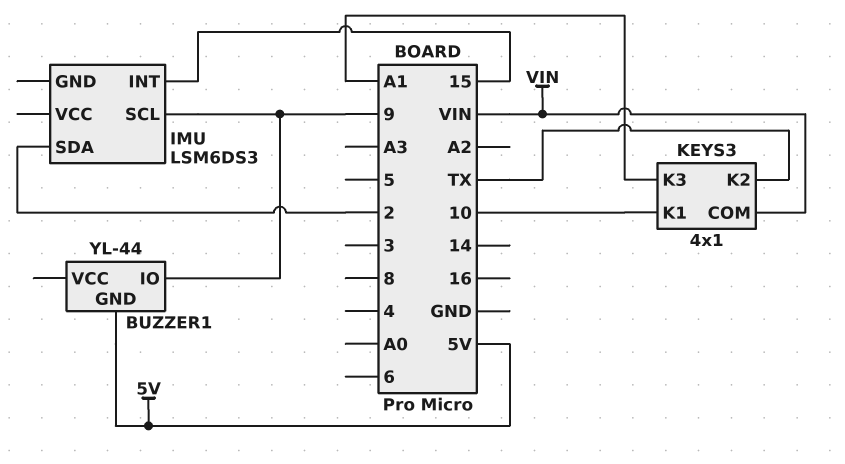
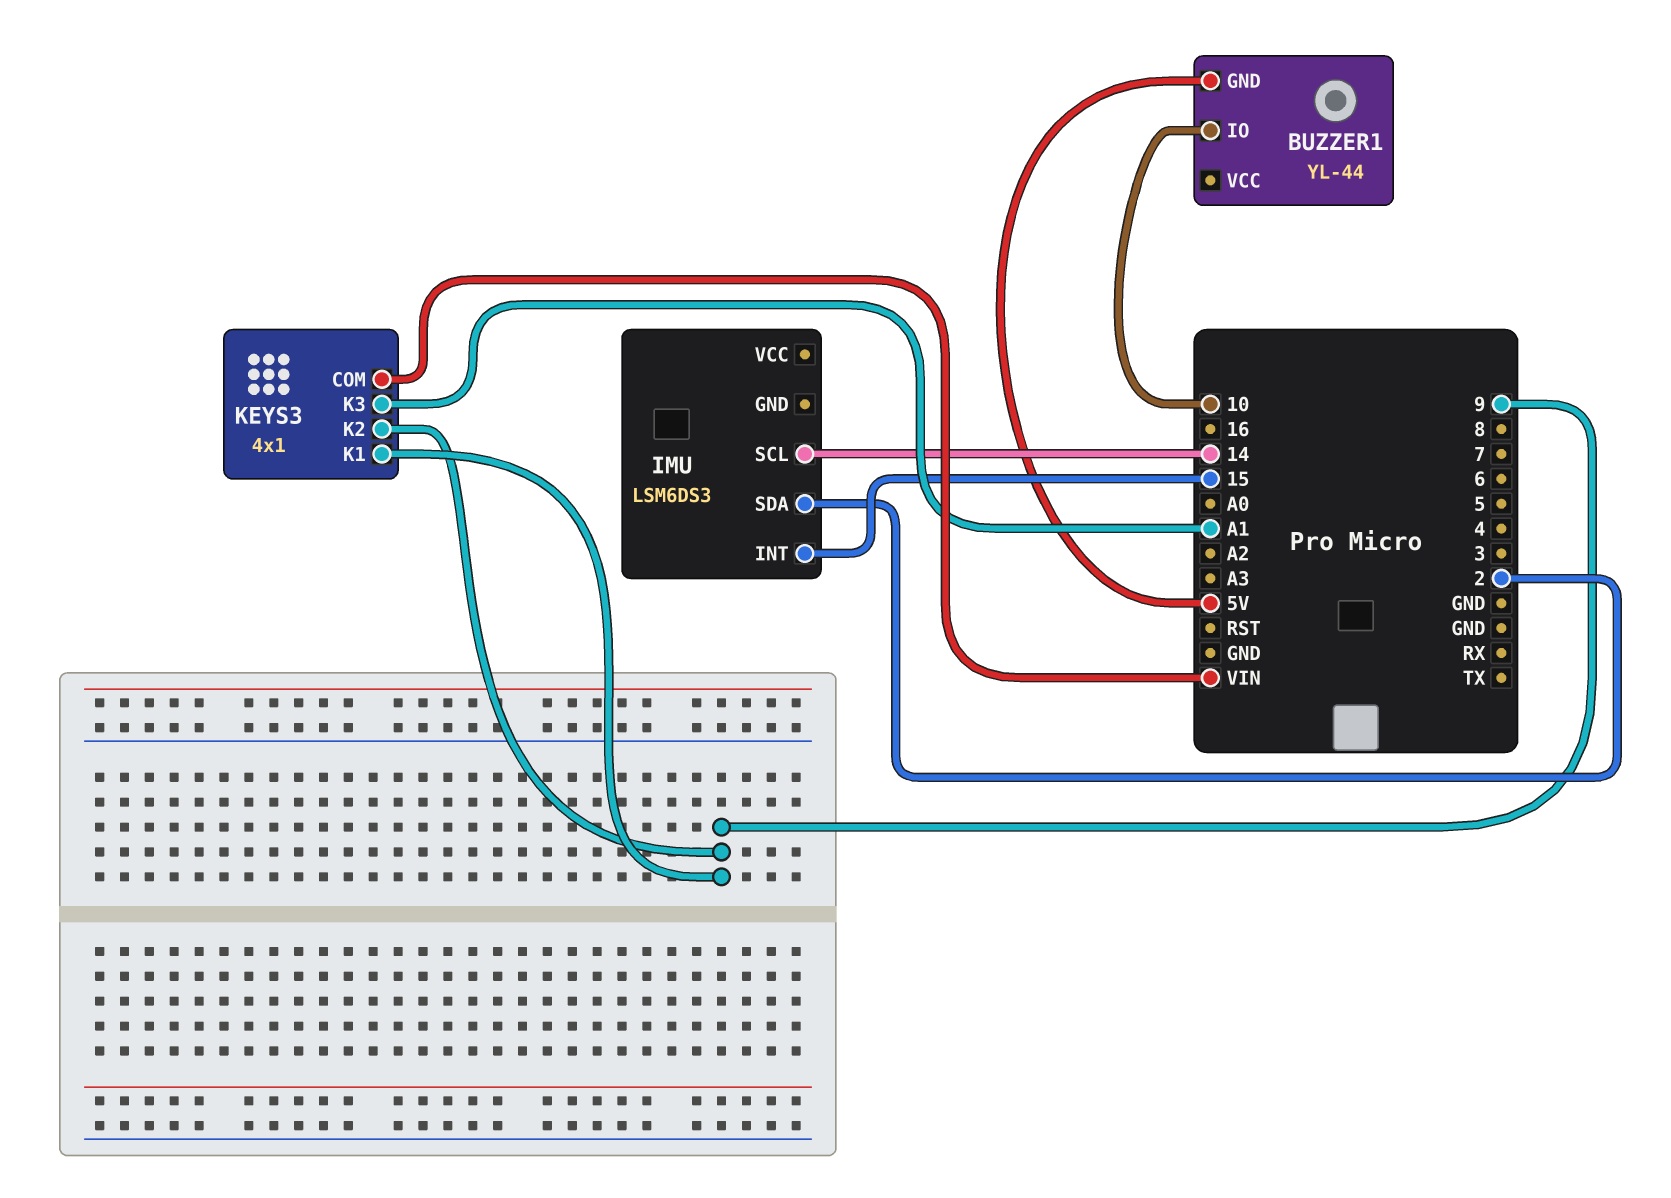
BUZZER1 pin IO: 9 -> 10
IMU pin SCL: 9 -> 14
KEYS3 pin K1: 10 -> 9
KEYS3 pin K2: TX -> 9

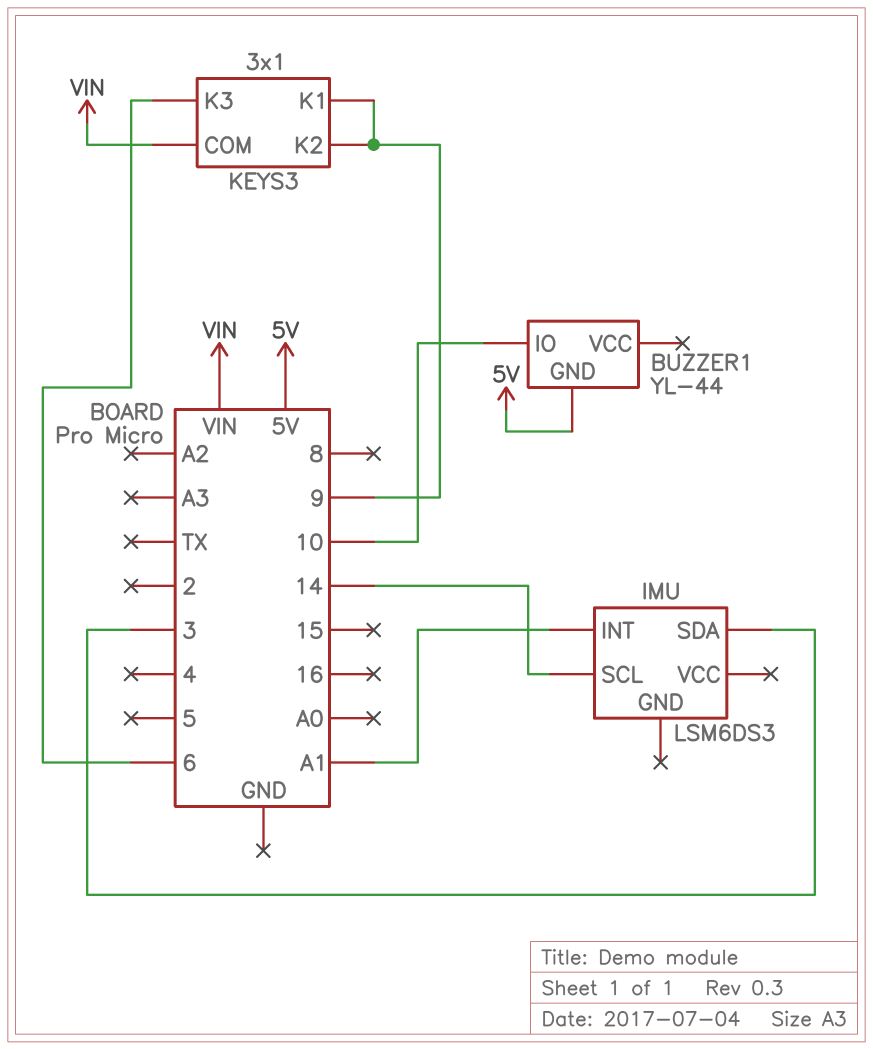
IMU pin INT: 15 -> A1
IMU pin SDA: 2 -> 3
KEYS3: 4x1 -> 3x1
KEYS3 pin K3: A1 -> 6

